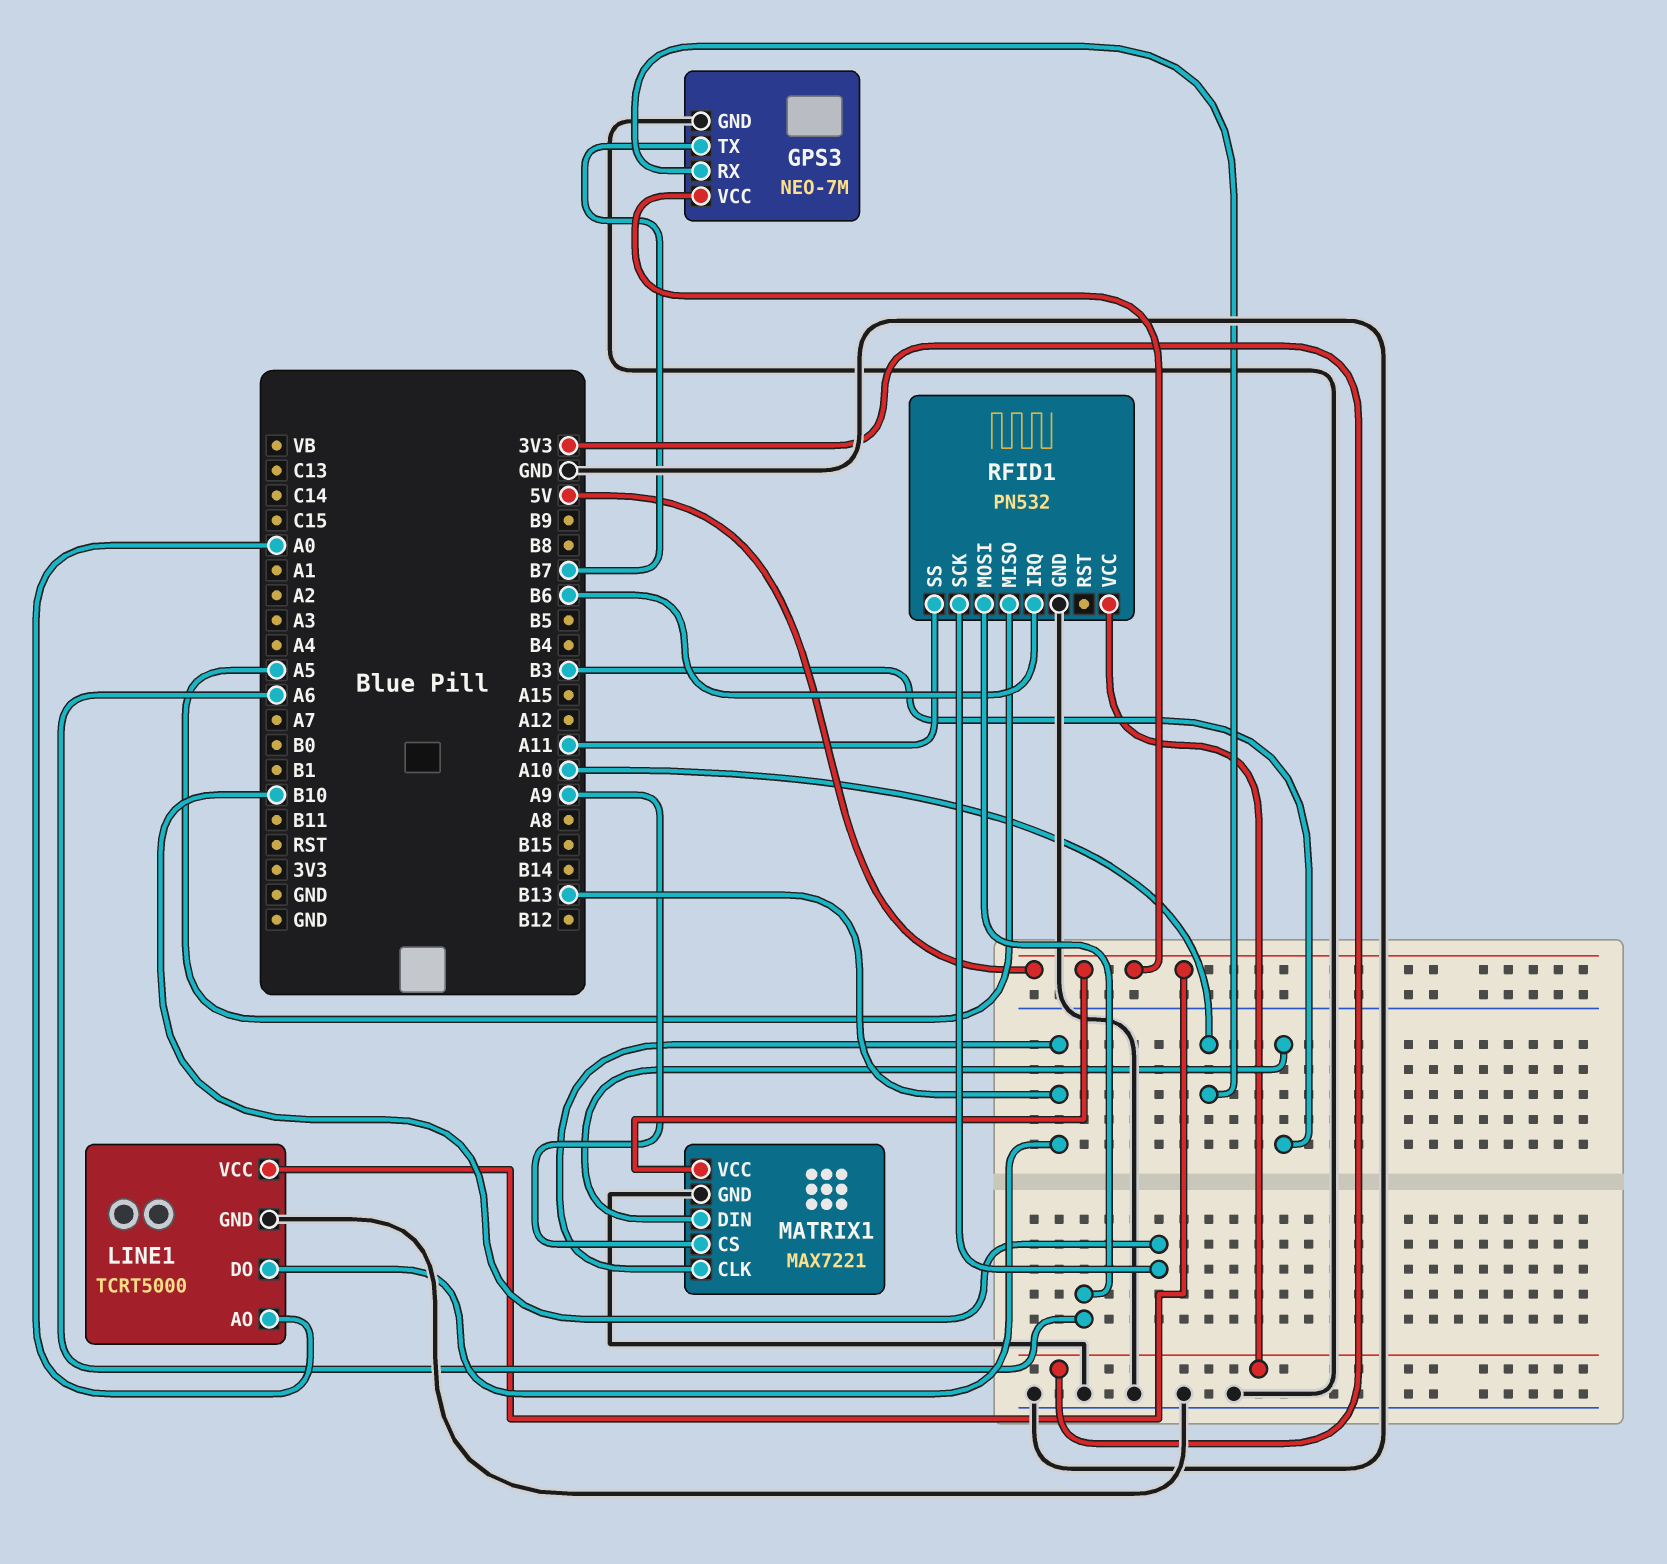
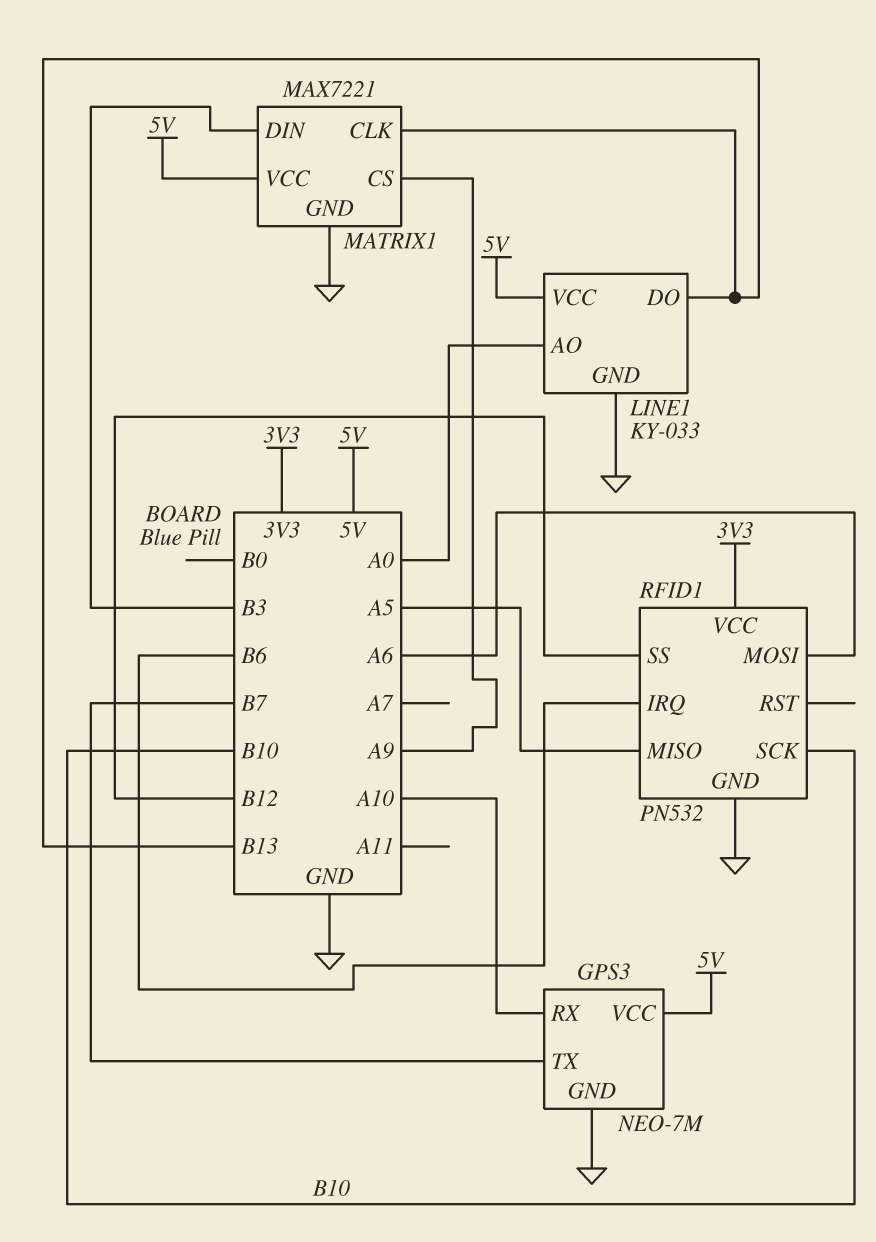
LINE1: TCRT5000 -> KY-033
RFID1 pin SS: A11 -> B12

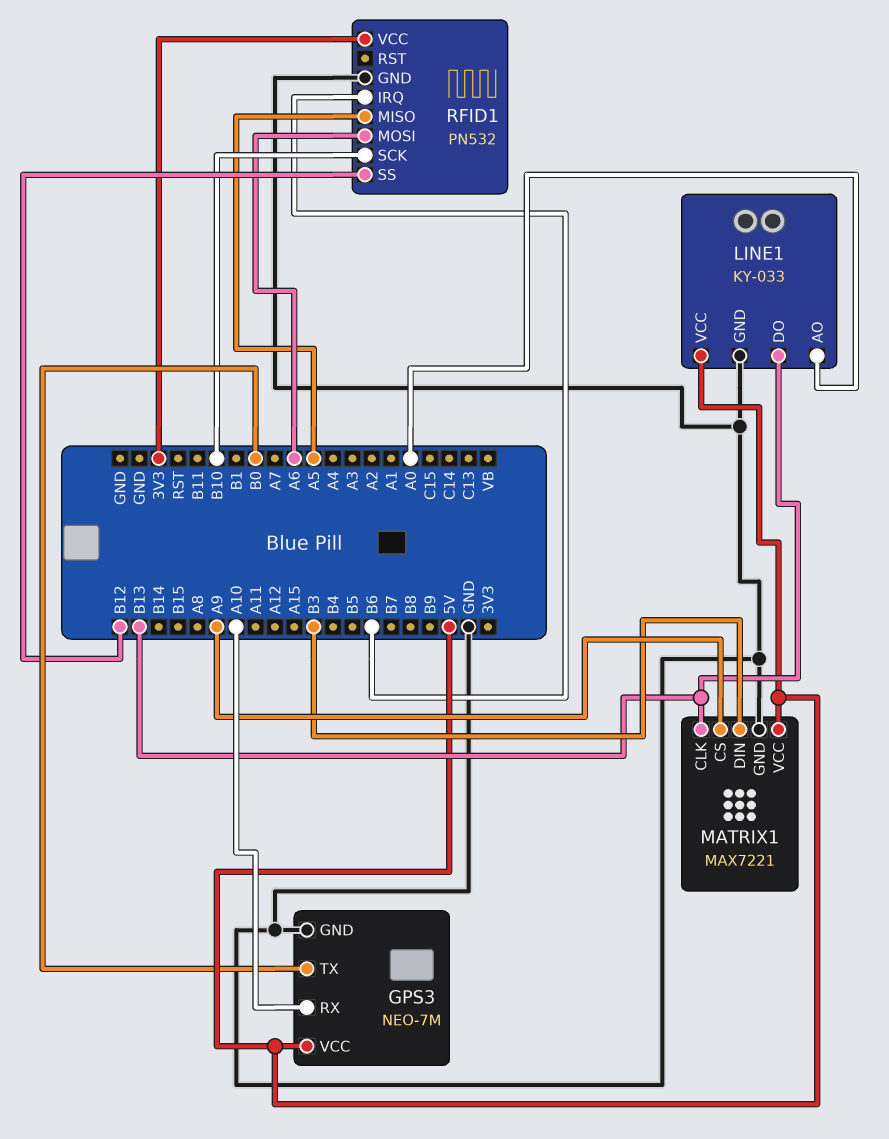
GPS3 pin TX: B7 -> B0

